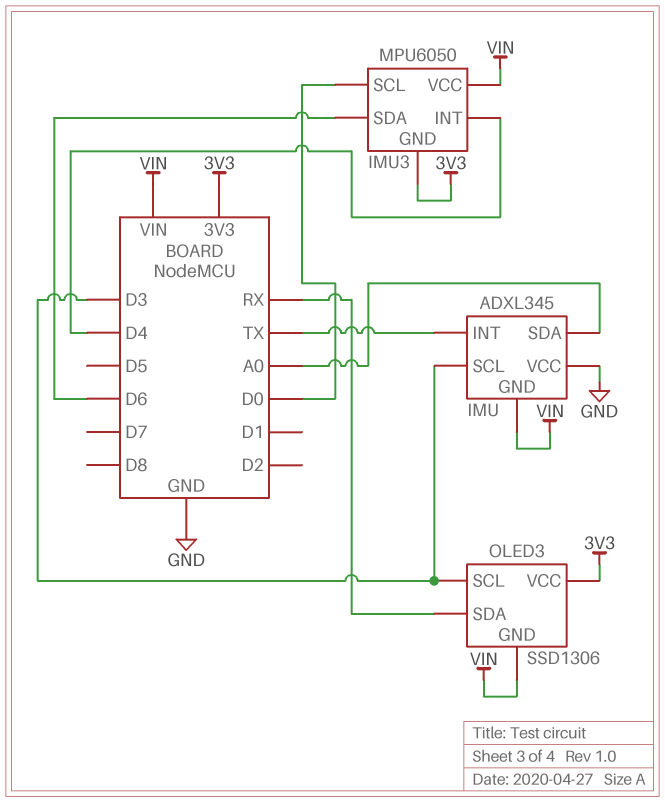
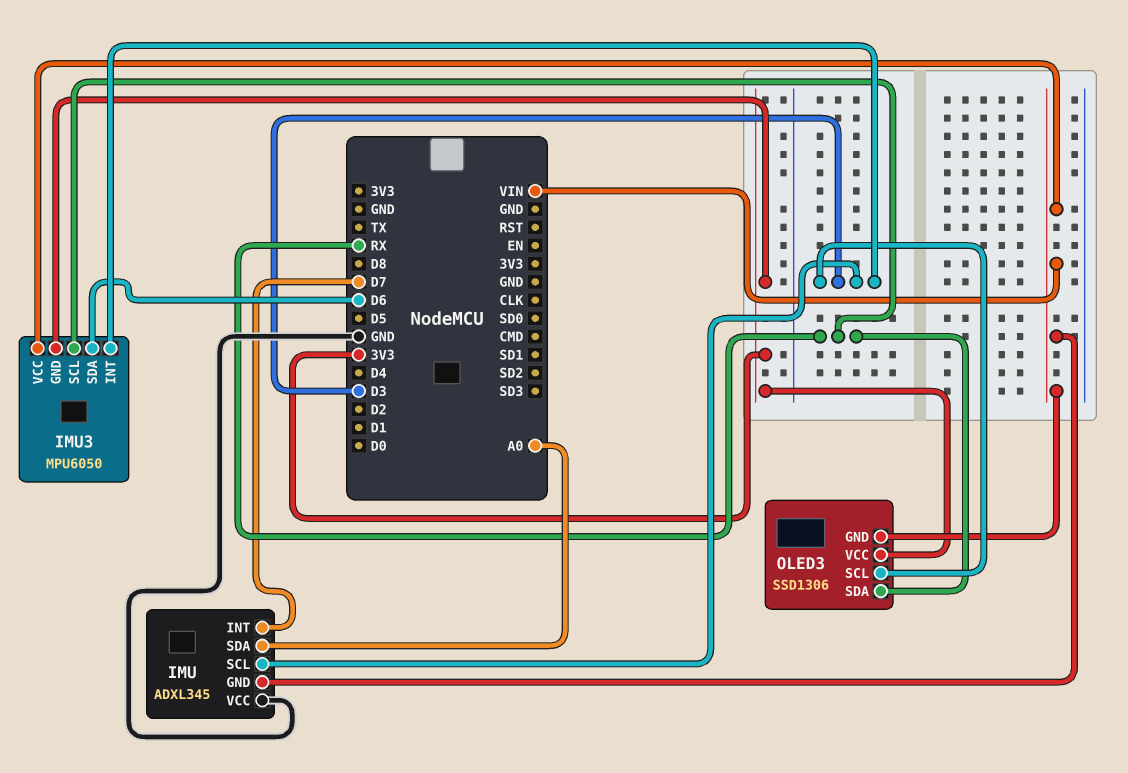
IMU pin INT: TX -> D7
IMU3 pin INT: D4 -> D3
IMU3 pin SCL: D0 -> RX

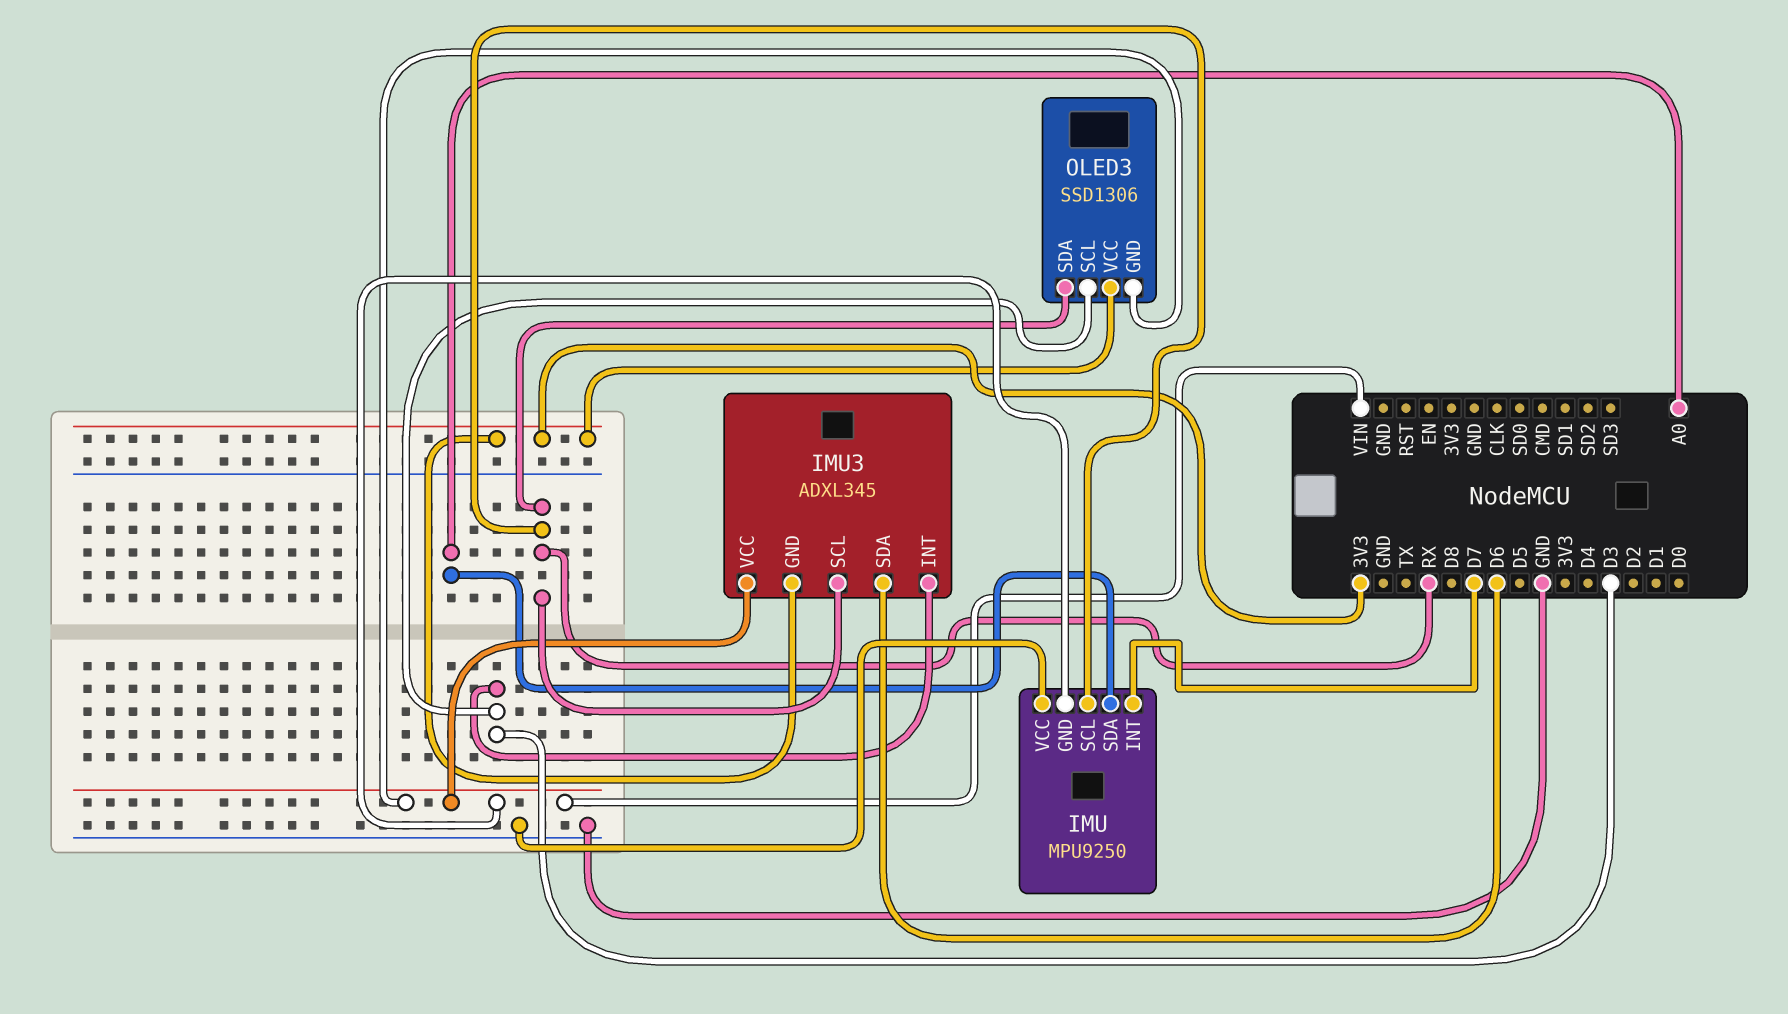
IMU: ADXL345 -> MPU9250
IMU pin SCL: D3 -> RX
IMU3: MPU6050 -> ADXL345

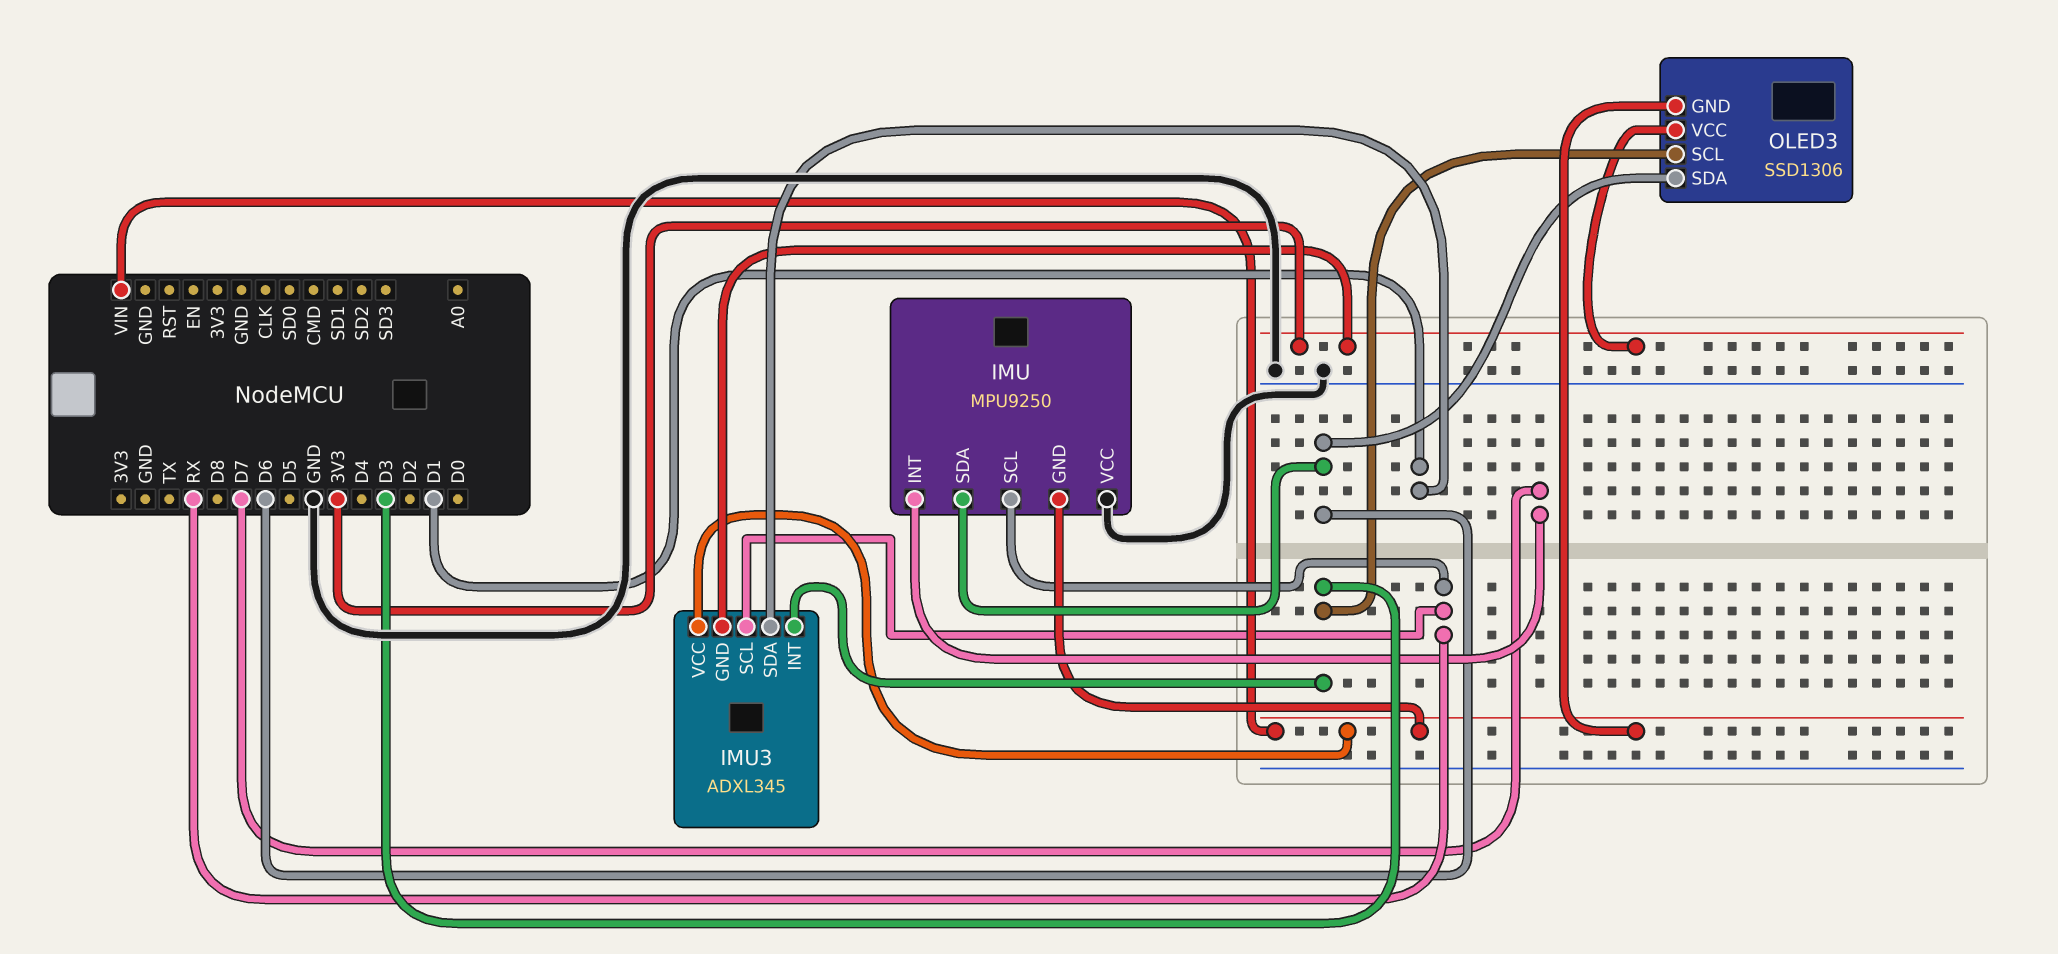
IMU pin SDA: A0 -> D6
IMU3 pin SDA: D6 -> D1
OLED3 pin SDA: RX -> D6

